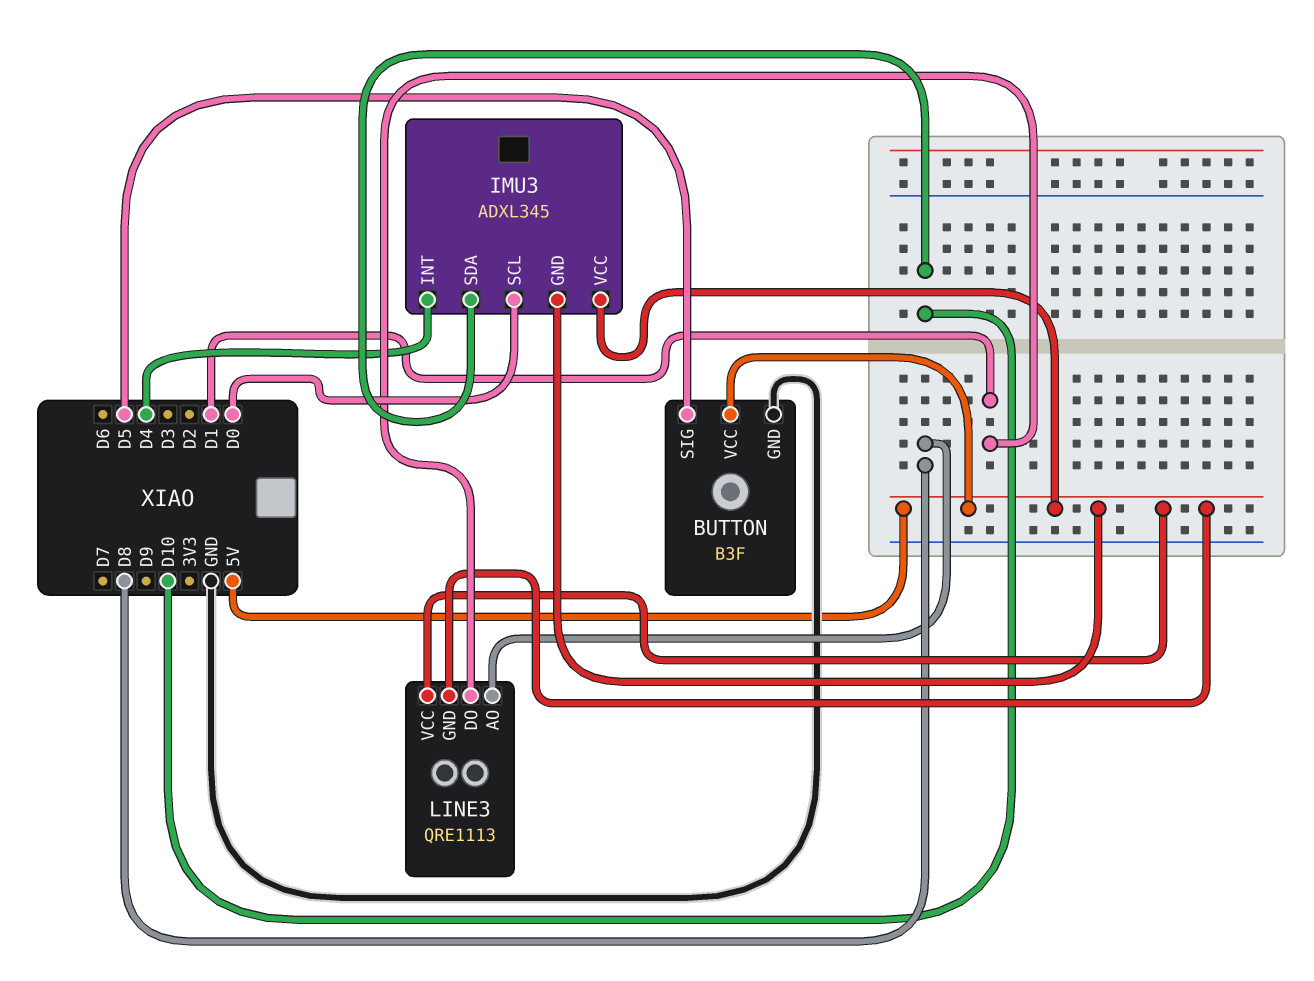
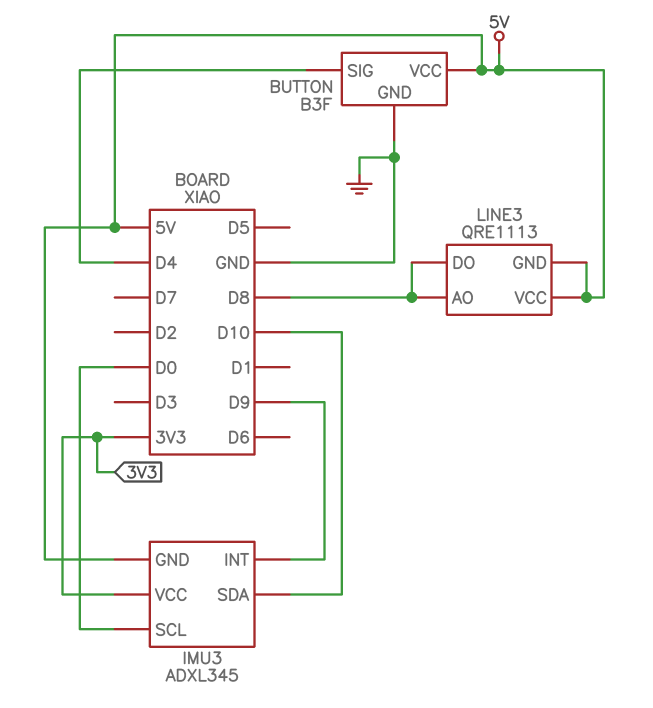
BUTTON pin SIG: D5 -> D4
IMU3 pin INT: D4 -> D9
IMU3 pin VCC: 5V -> 3V3
LINE3 pin DO: D1 -> D8

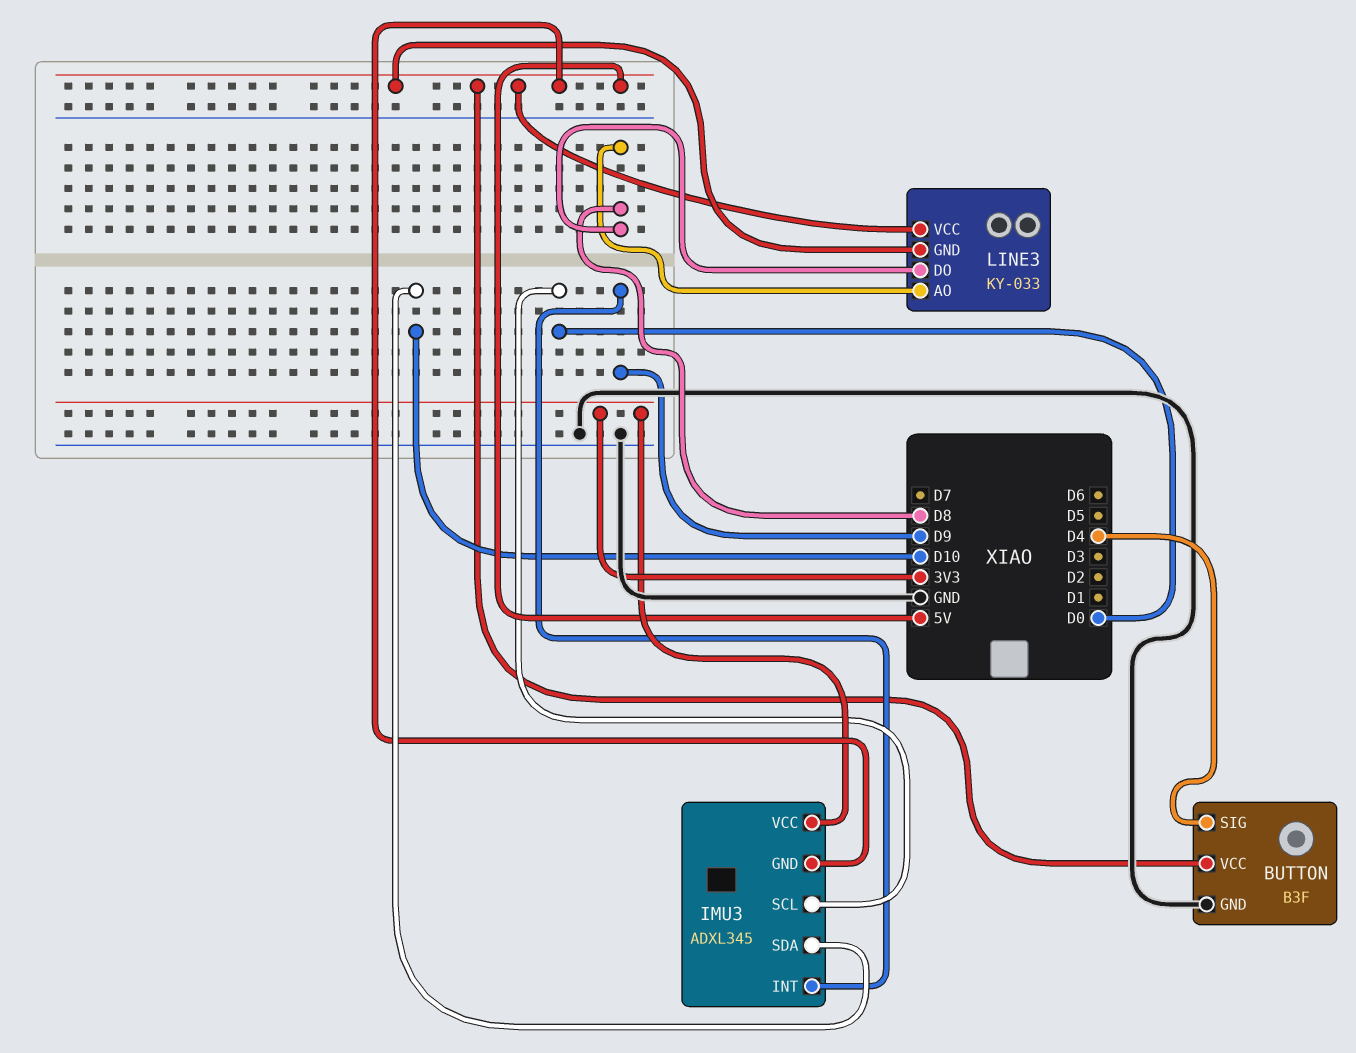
LINE3: QRE1113 -> KY-033

